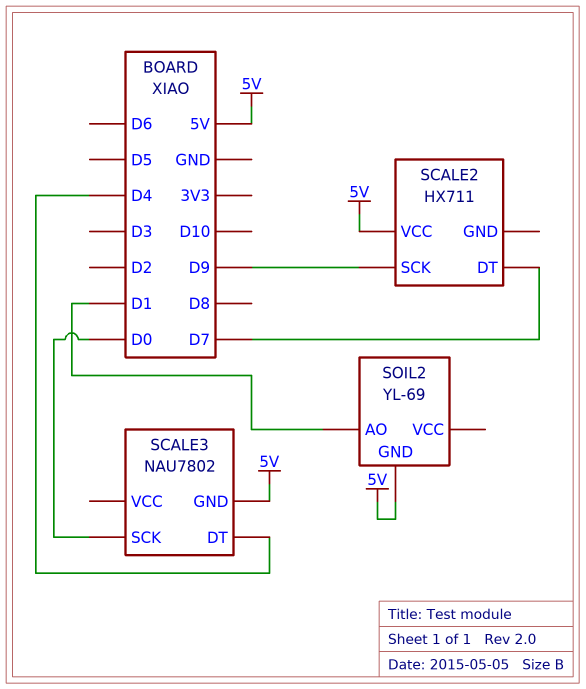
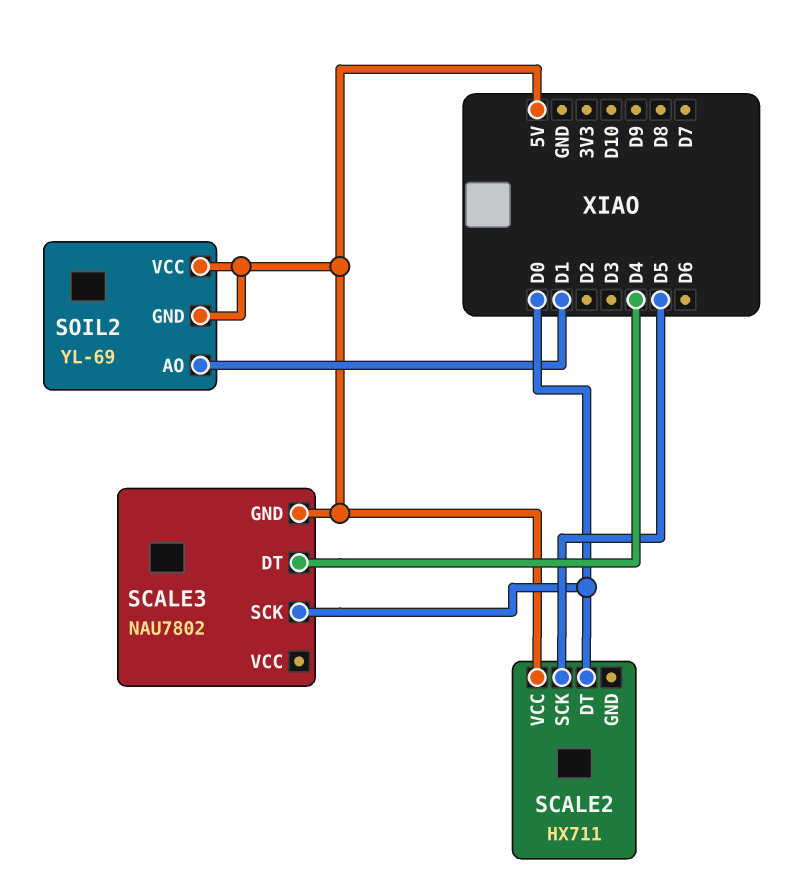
SCALE2 pin DT: D7 -> D0
SCALE2 pin SCK: D9 -> D5
SOIL2 pin VCC: none -> 5V

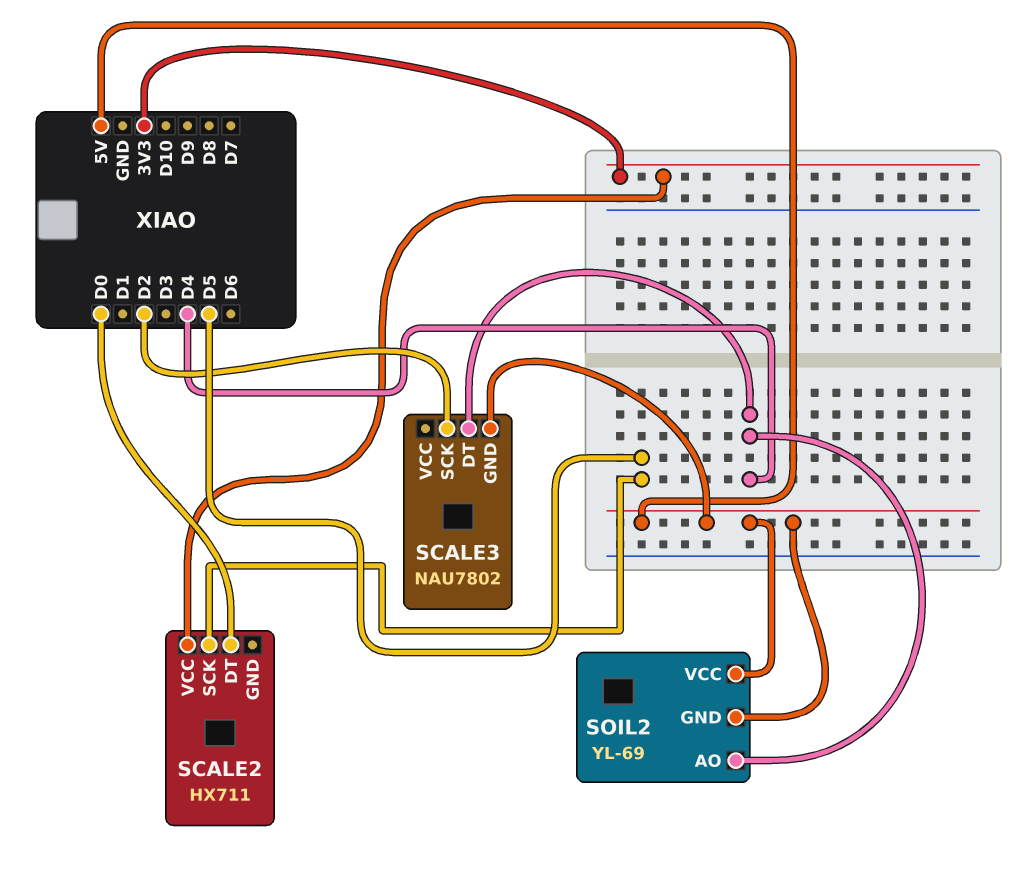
SCALE2 pin VCC: 5V -> 3V3
SCALE3 pin SCK: D0 -> D2
SOIL2 pin AO: D1 -> D4

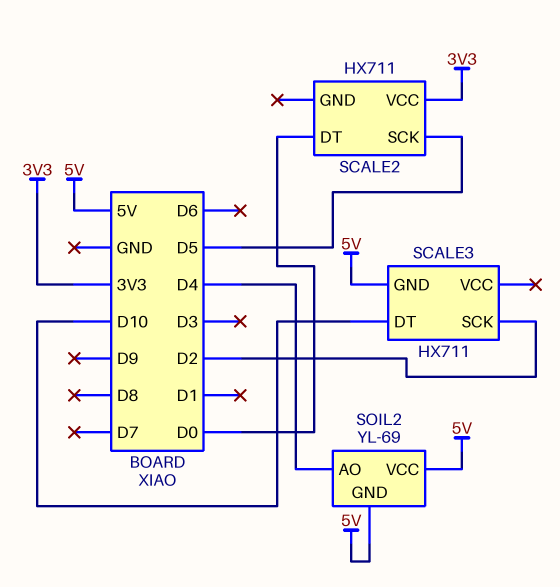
SCALE3: NAU7802 -> HX711
SCALE3 pin DT: D4 -> D10

